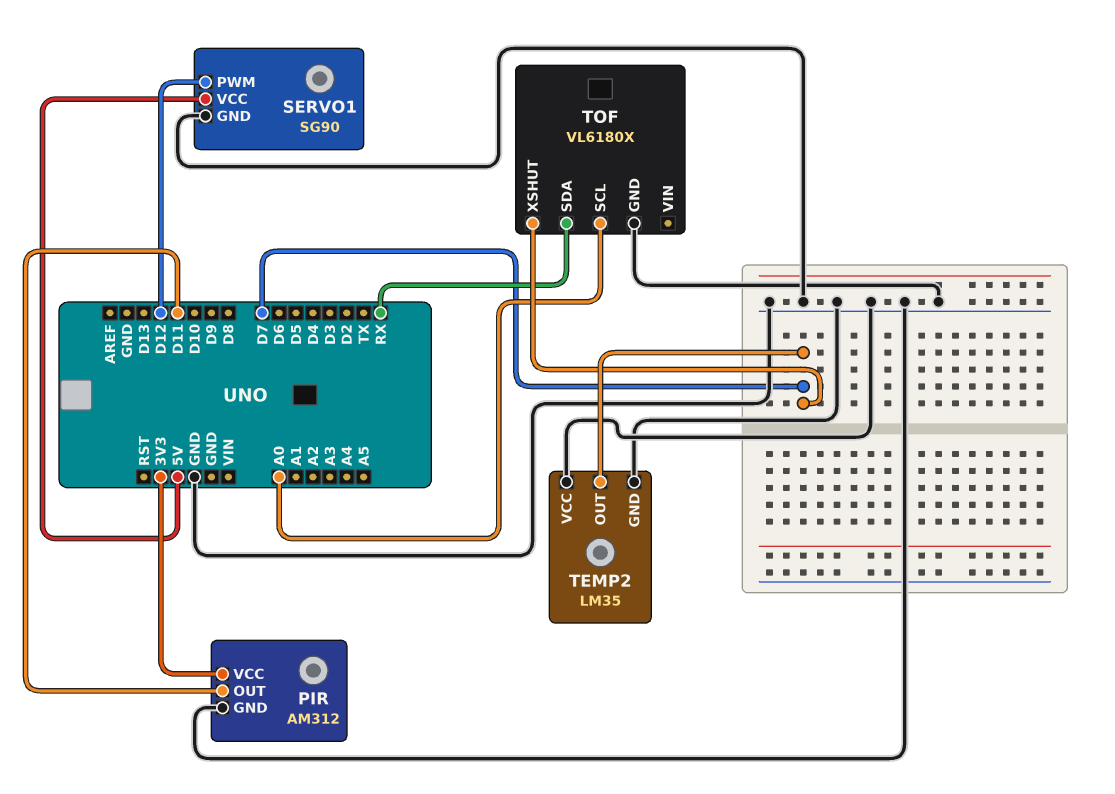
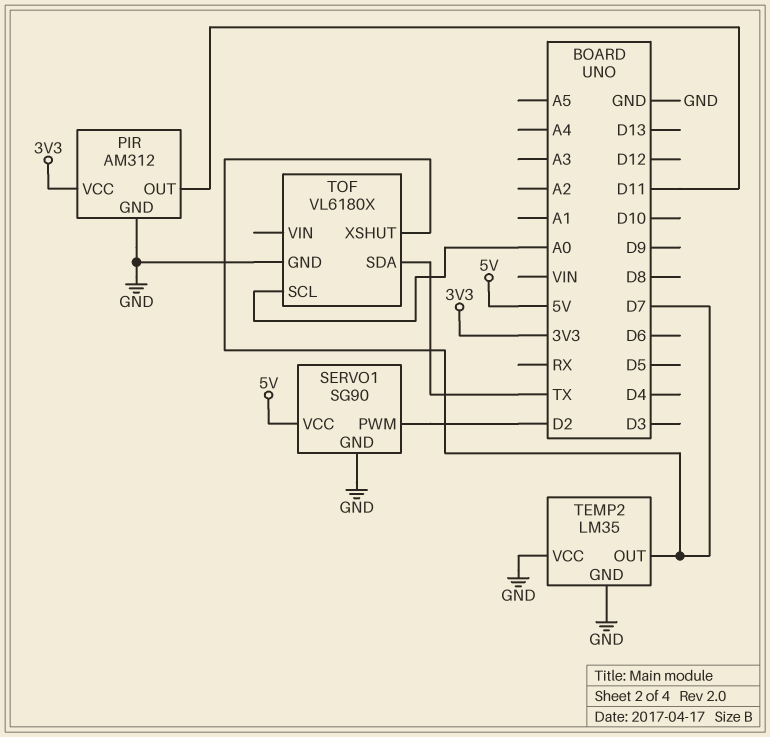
SERVO1 pin PWM: D12 -> D2
TOF pin SDA: RX -> TX

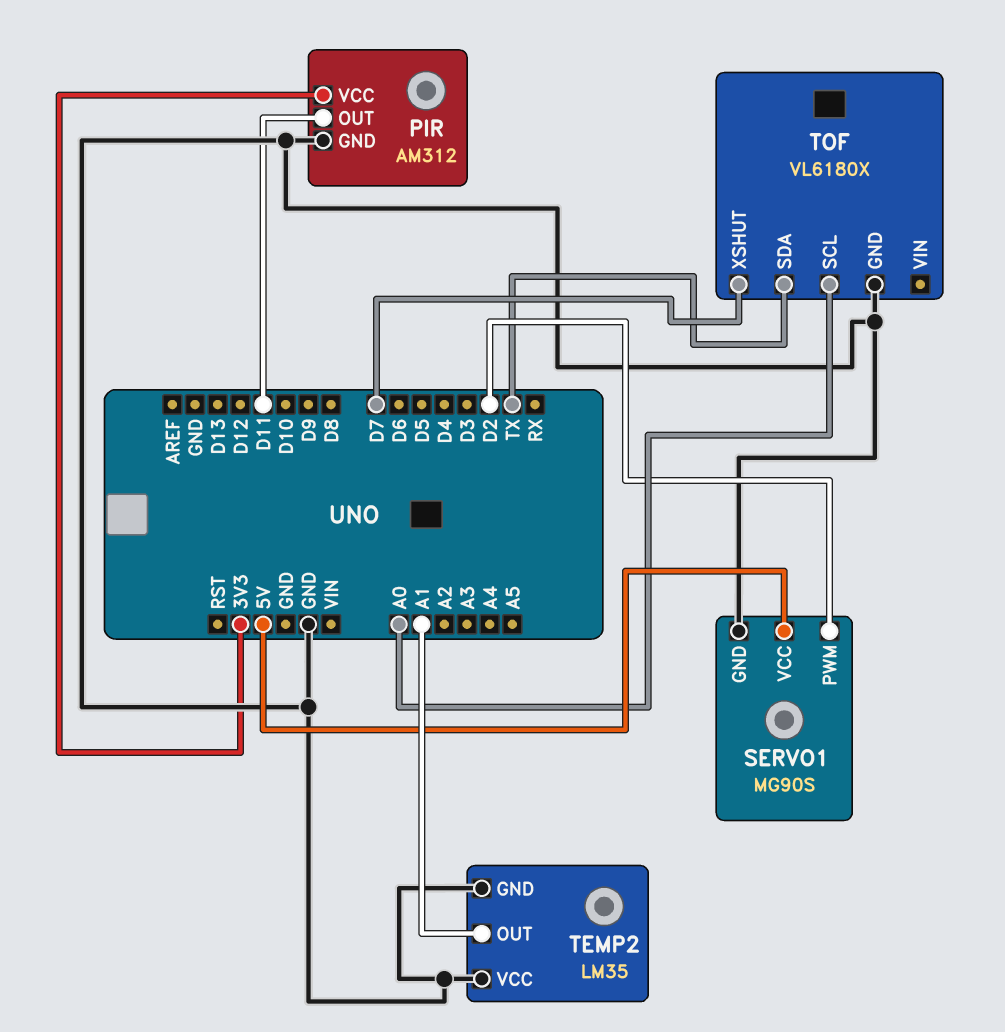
SERVO1: SG90 -> MG90S
TEMP2 pin OUT: D7 -> A1

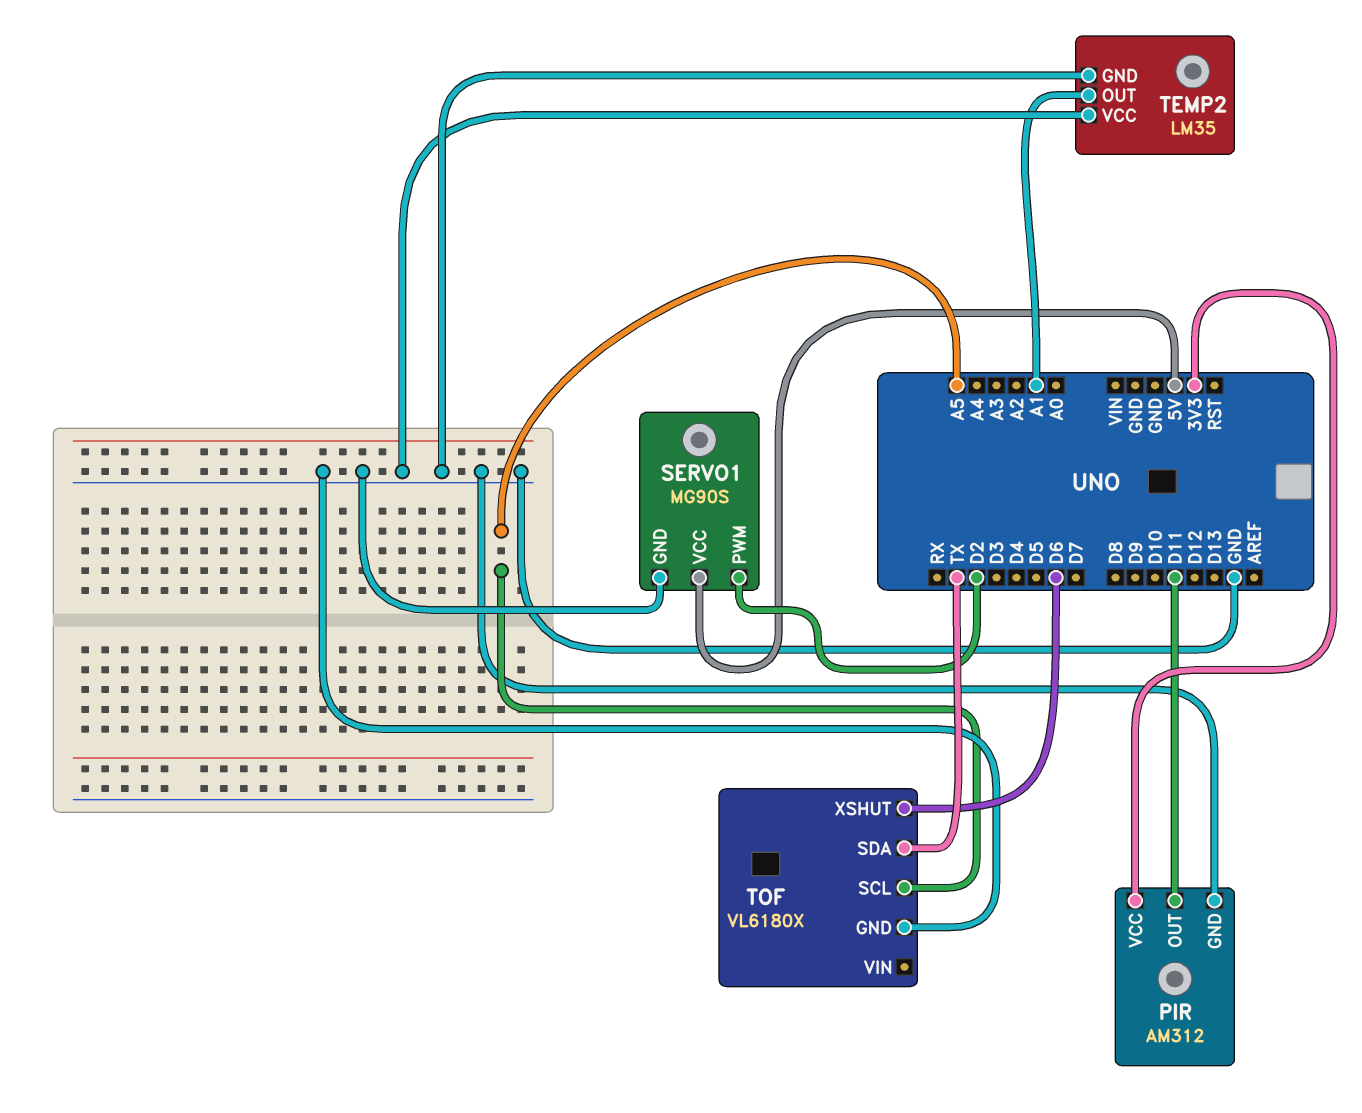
TOF pin SCL: A0 -> A5
TOF pin XSHUT: D7 -> D6

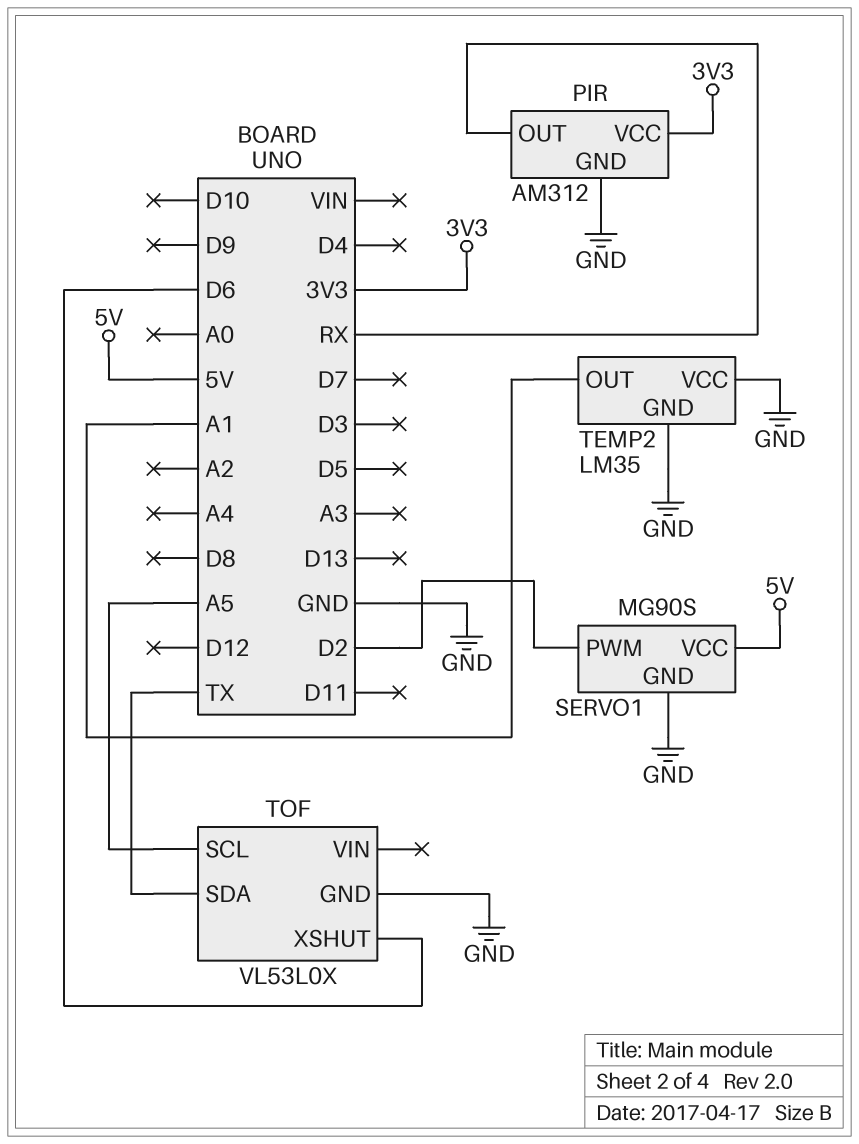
PIR pin OUT: D11 -> RX
TOF: VL6180X -> VL53L0X

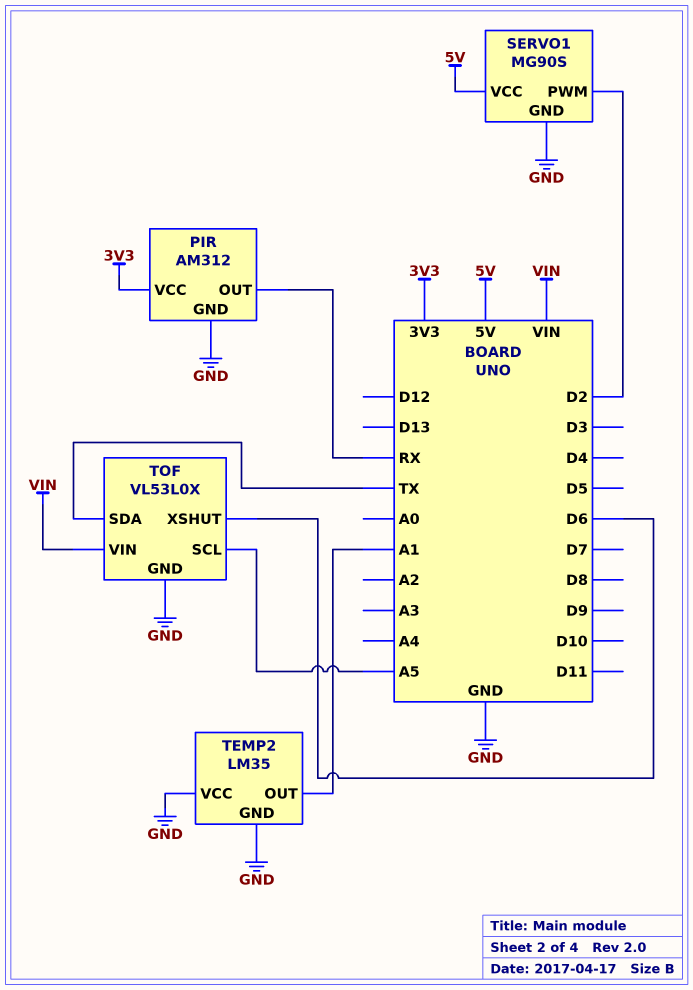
TOF pin VIN: none -> VIN

